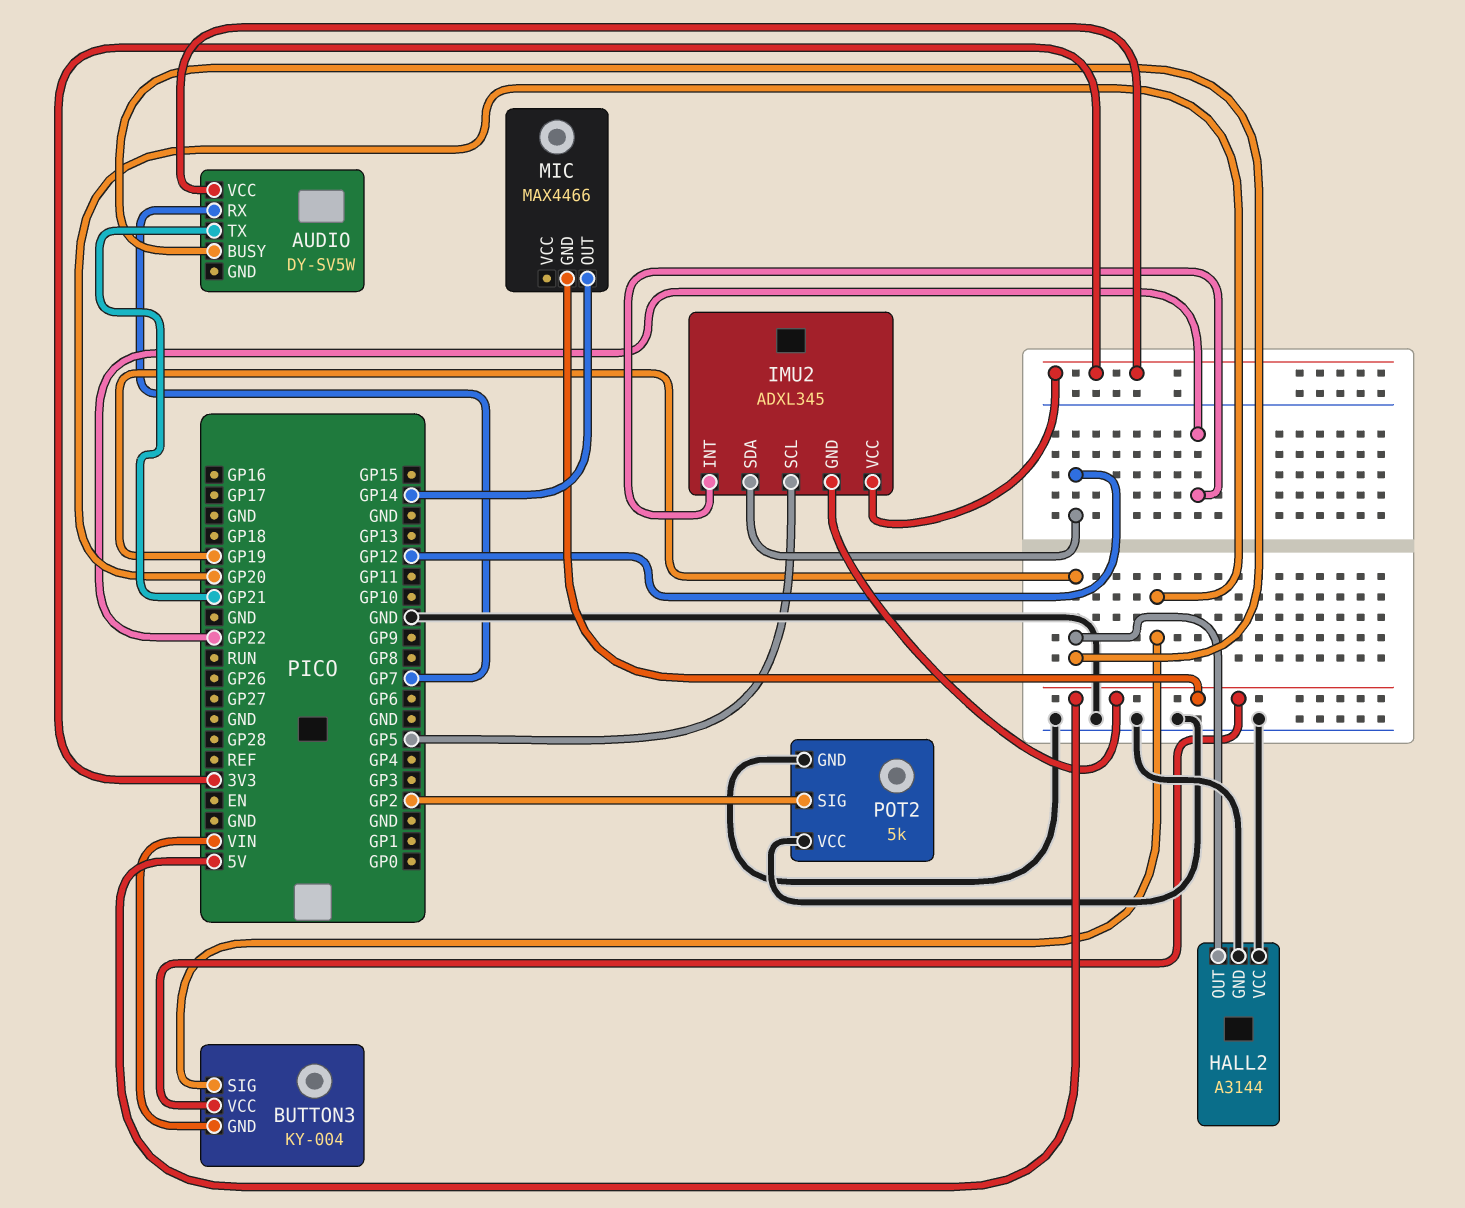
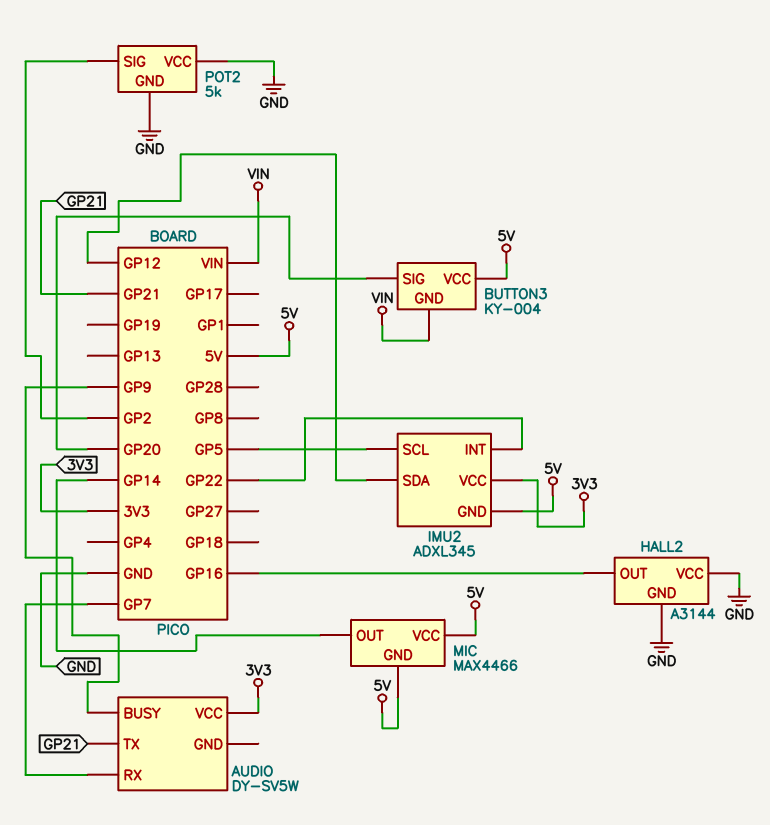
AUDIO pin BUSY: GP19 -> GP9
HALL2 pin OUT: GP19 -> GP16
MIC pin VCC: none -> 5V

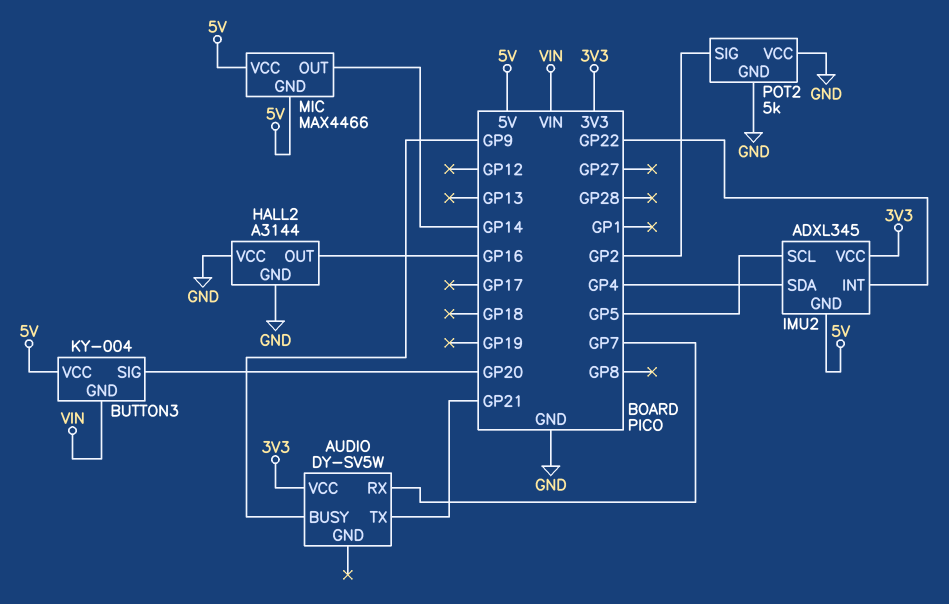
IMU2 pin SDA: GP12 -> GP4

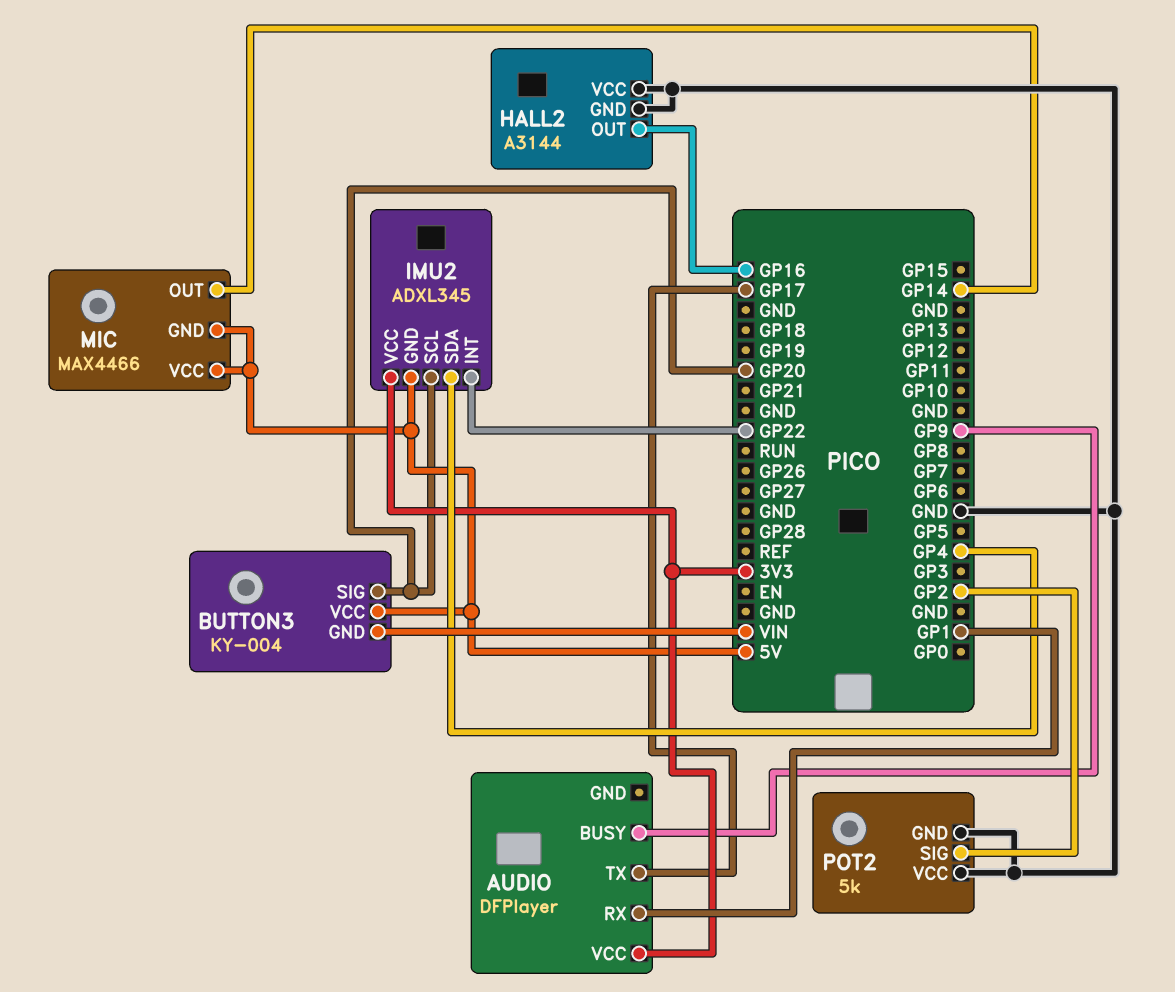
AUDIO: DY-SV5W -> DFPlayer
AUDIO pin RX: GP7 -> GP1
AUDIO pin TX: GP21 -> GP17
IMU2 pin SCL: GP5 -> GP20

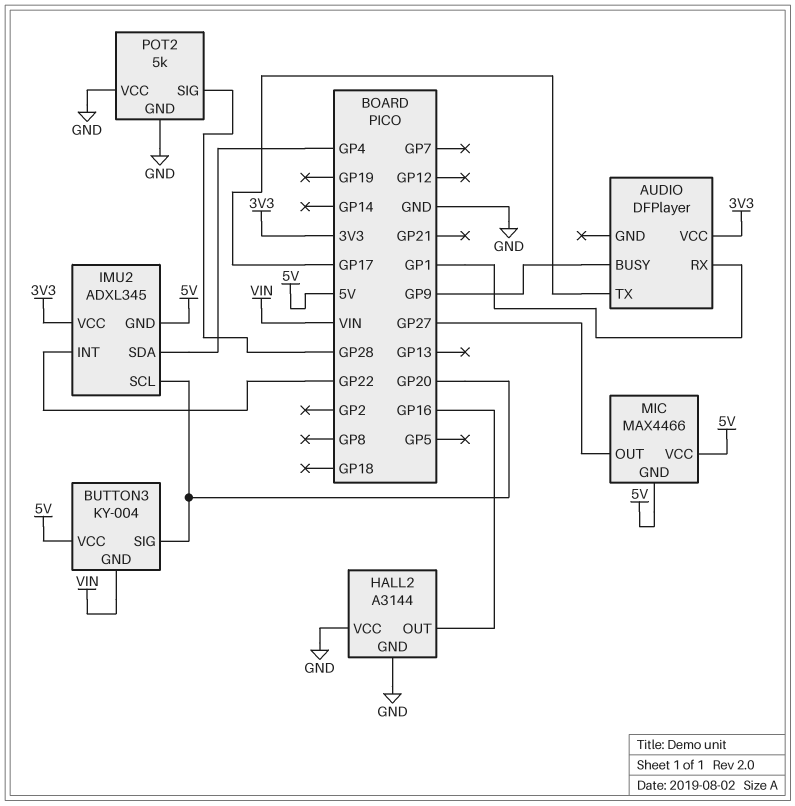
MIC pin OUT: GP14 -> GP27
POT2 pin SIG: GP2 -> GP28

